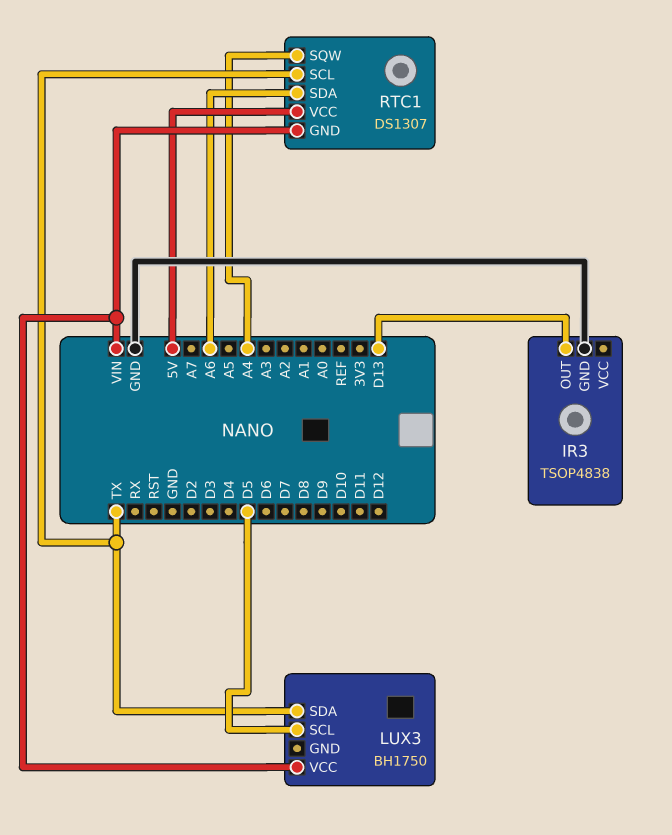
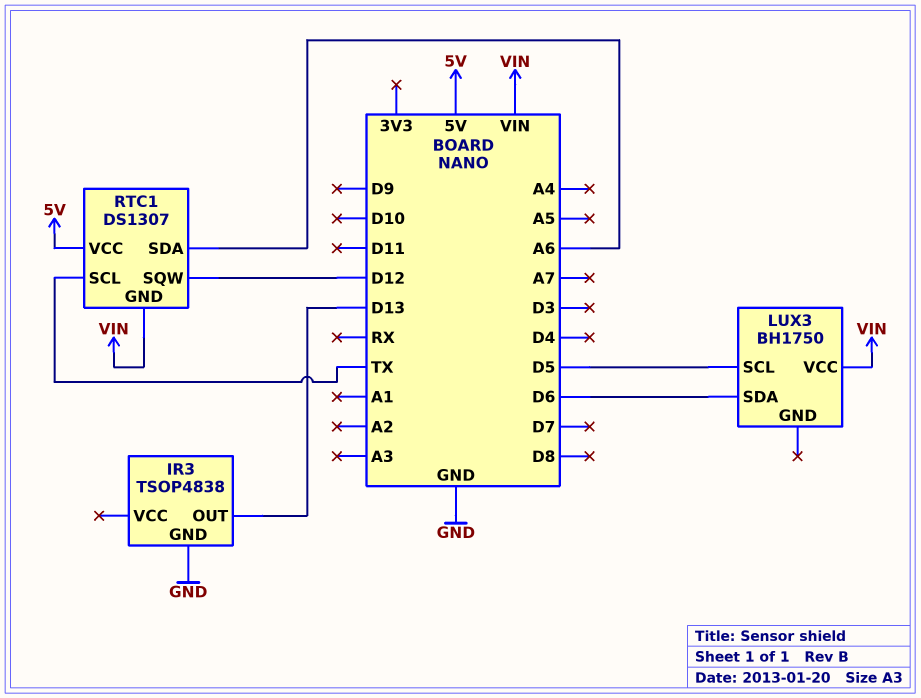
LUX3 pin SDA: TX -> D6
RTC1 pin SQW: A4 -> D12

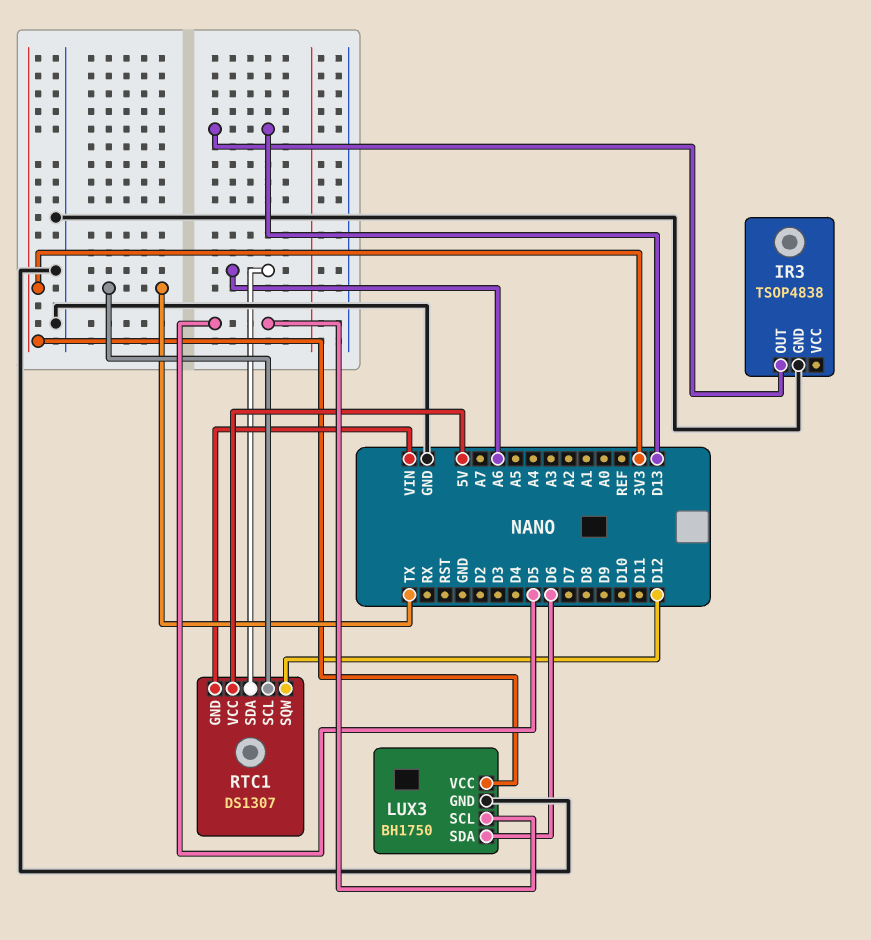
LUX3 pin GND: none -> GND
LUX3 pin VCC: VIN -> 3V3

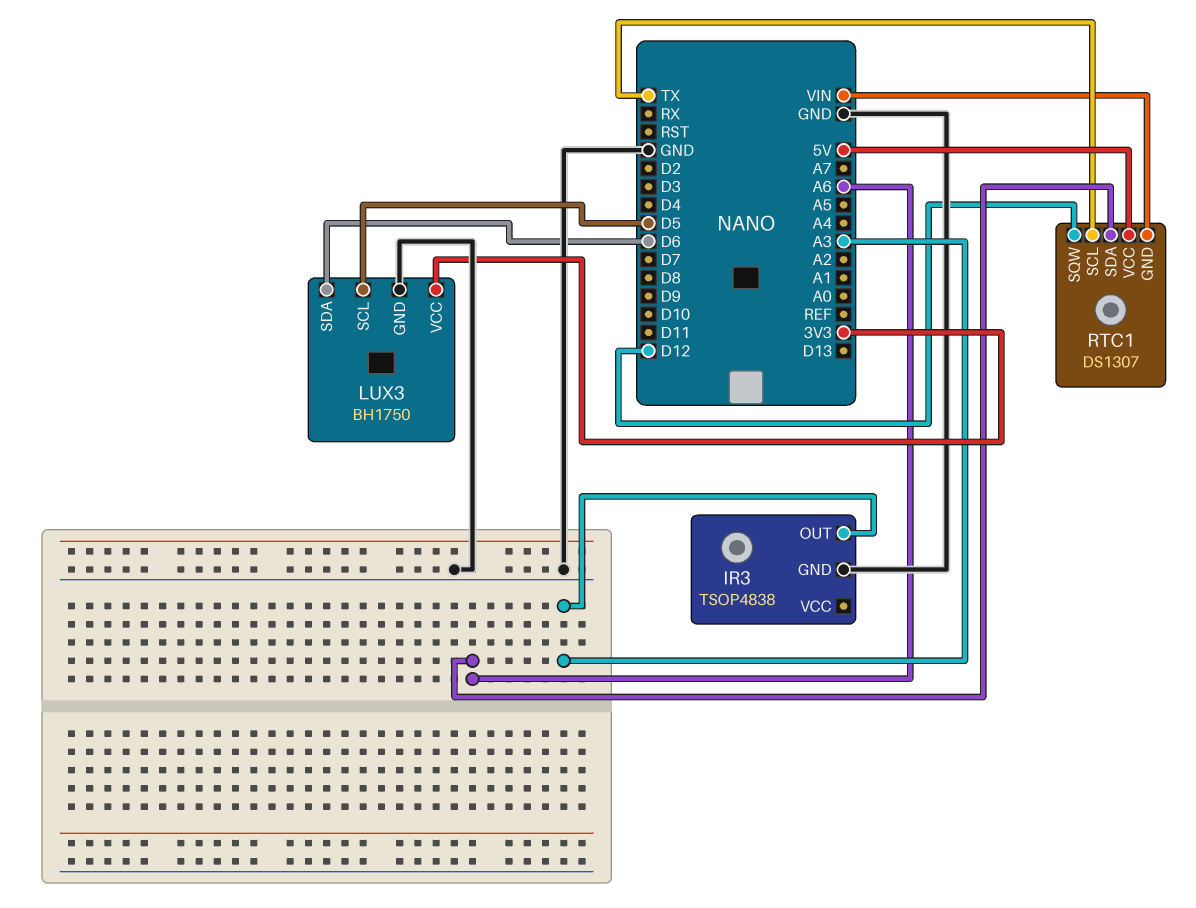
IR3 pin OUT: D13 -> A3

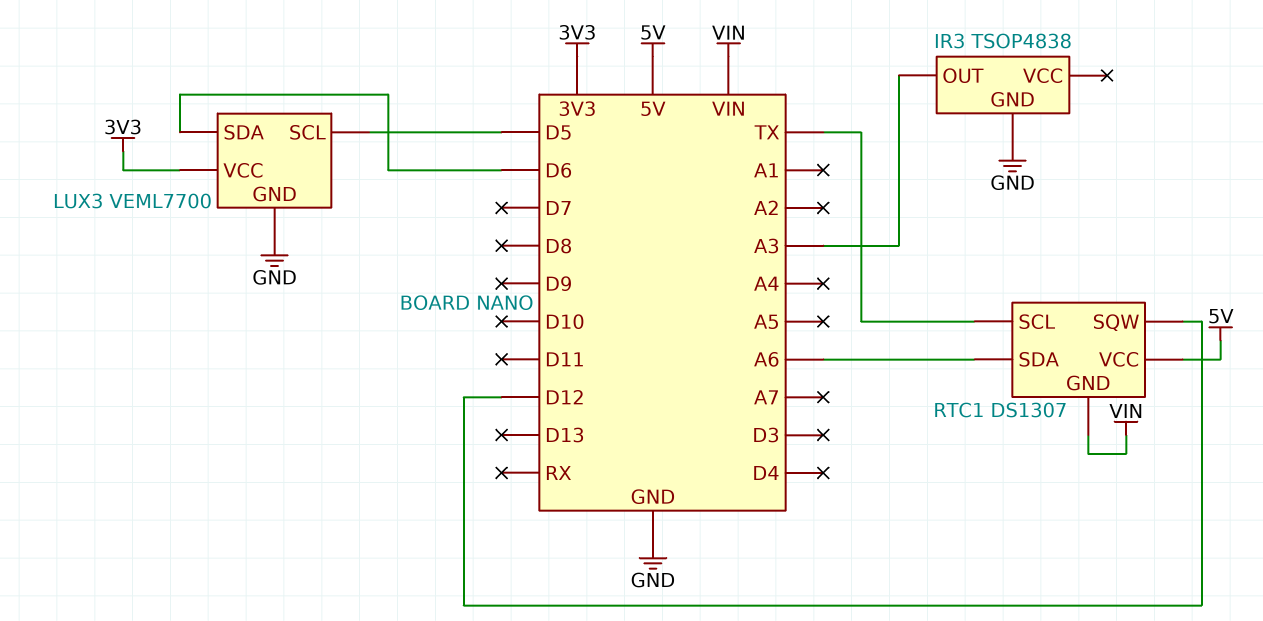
LUX3: BH1750 -> VEML7700

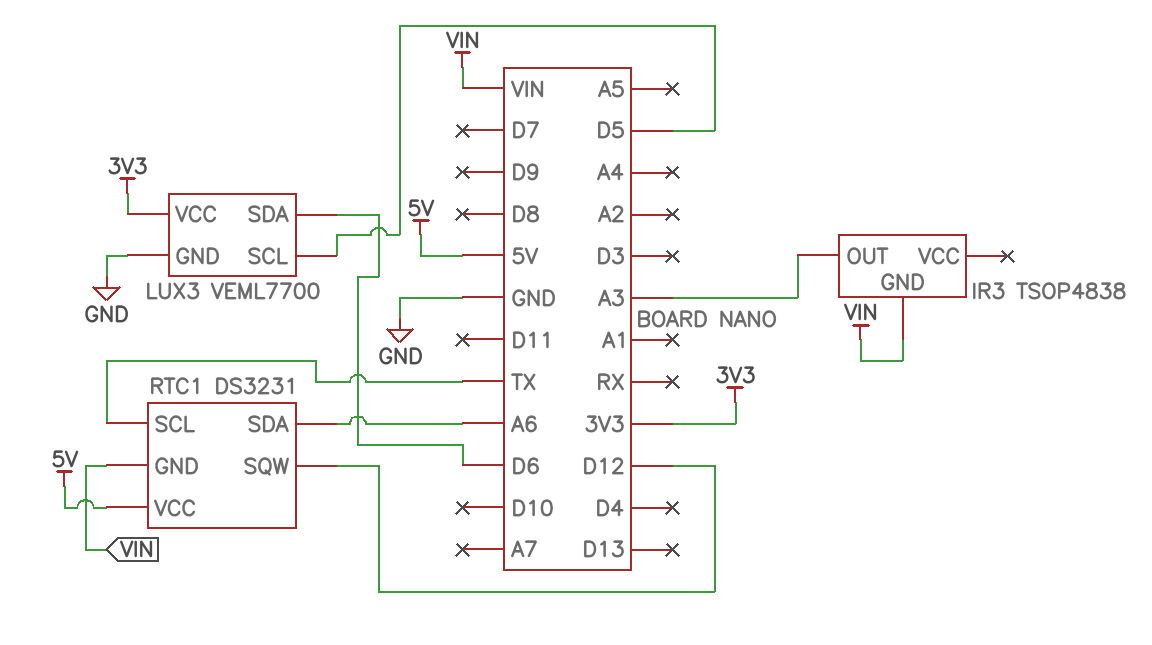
IR3 pin GND: GND -> VIN
RTC1: DS1307 -> DS3231

